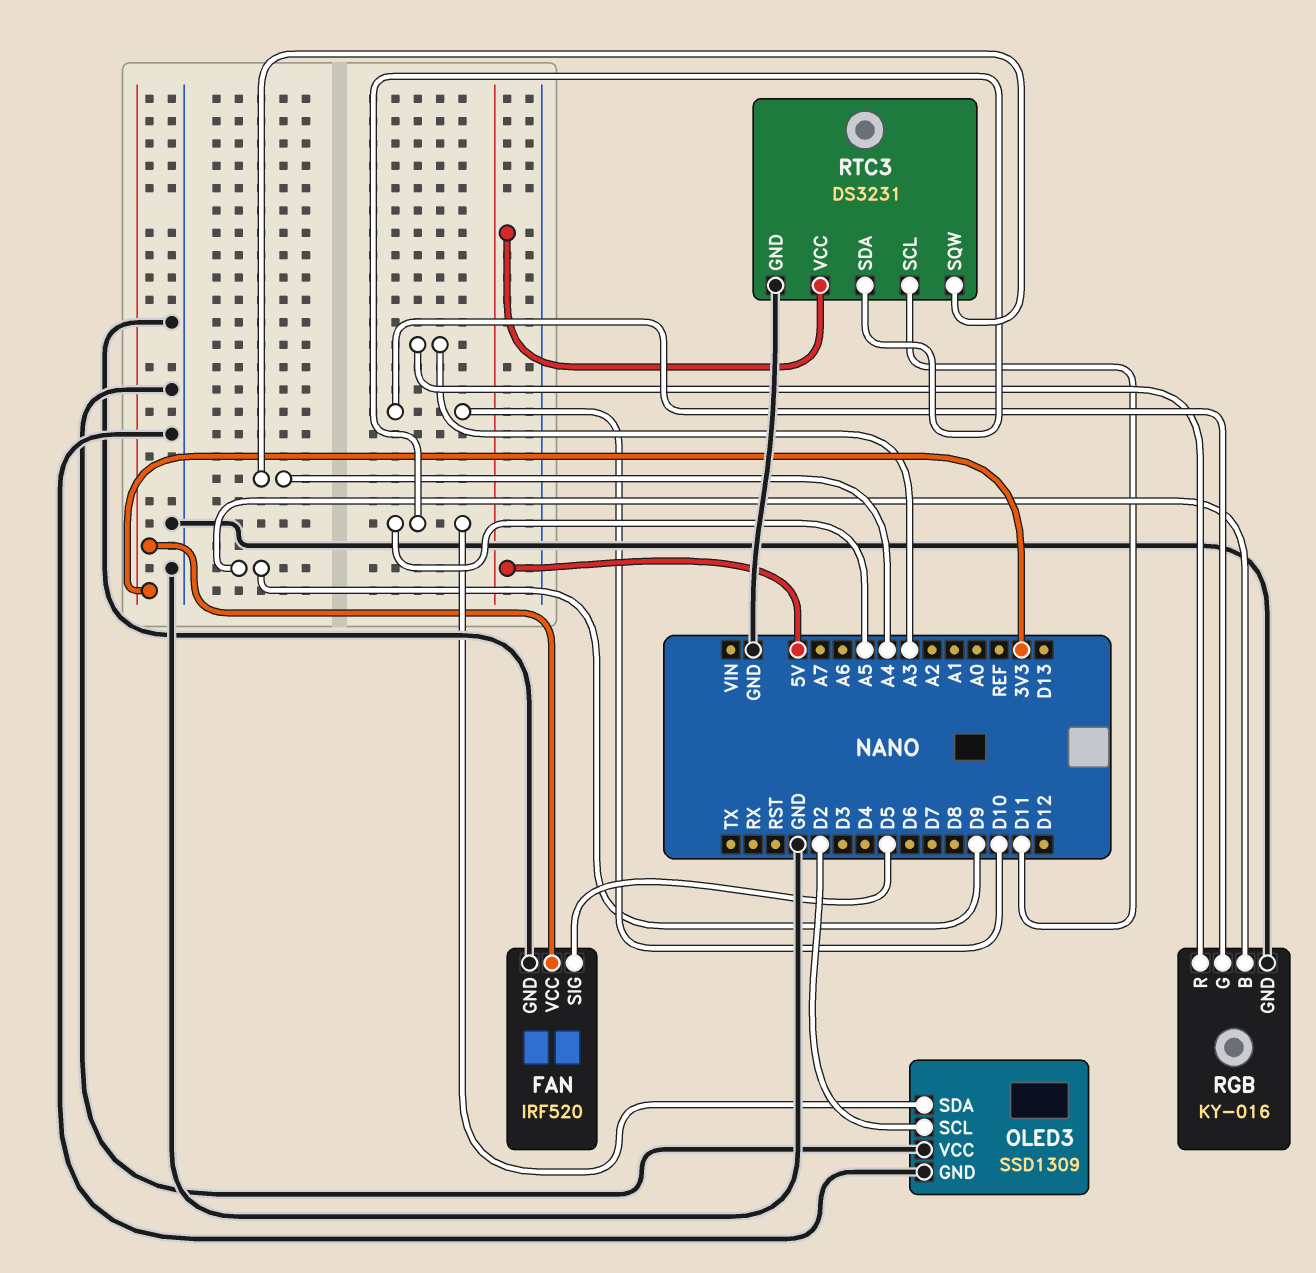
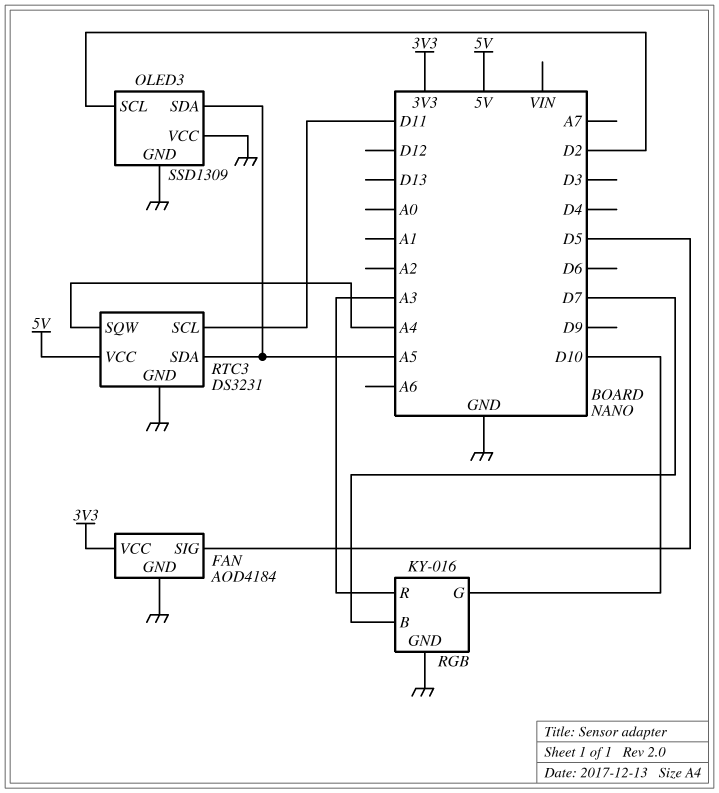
FAN: IRF520 -> AOD4184
RGB pin B: D9 -> D7

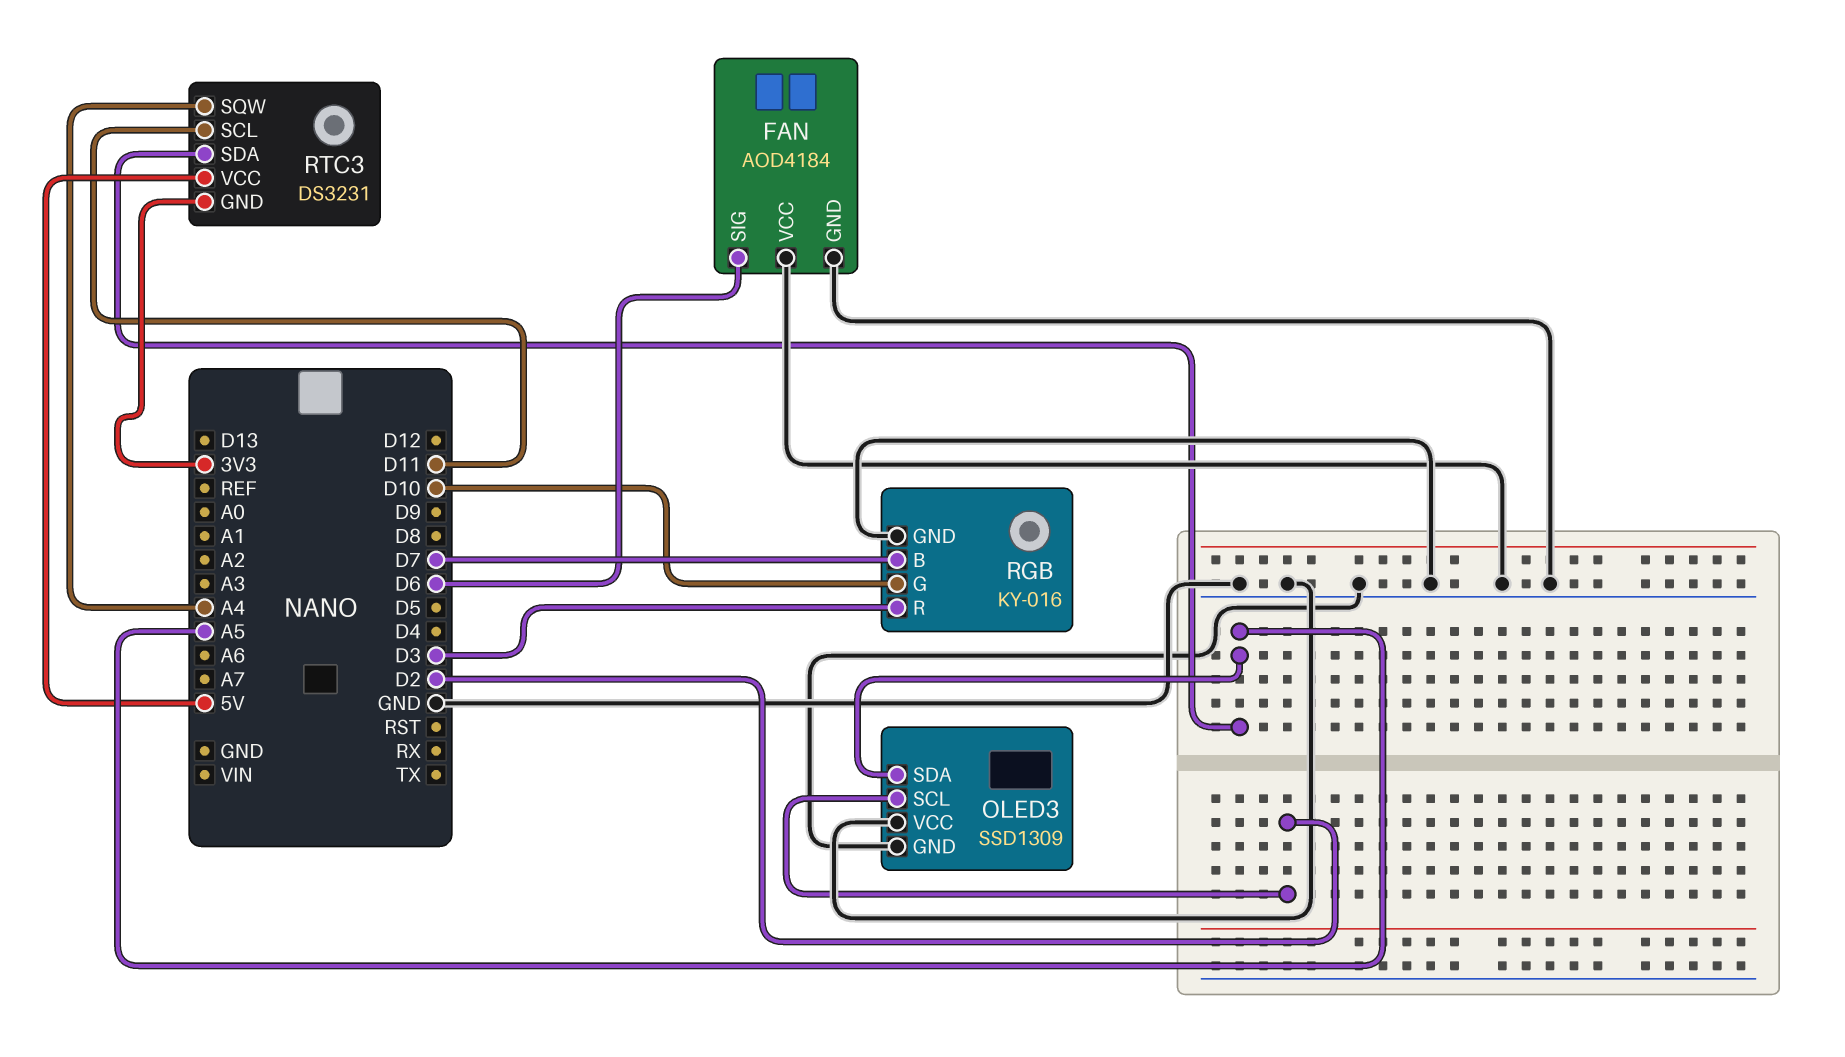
FAN pin SIG: D5 -> D6
FAN pin VCC: 3V3 -> GND
RGB pin R: A3 -> D3
RTC3 pin GND: GND -> 3V3

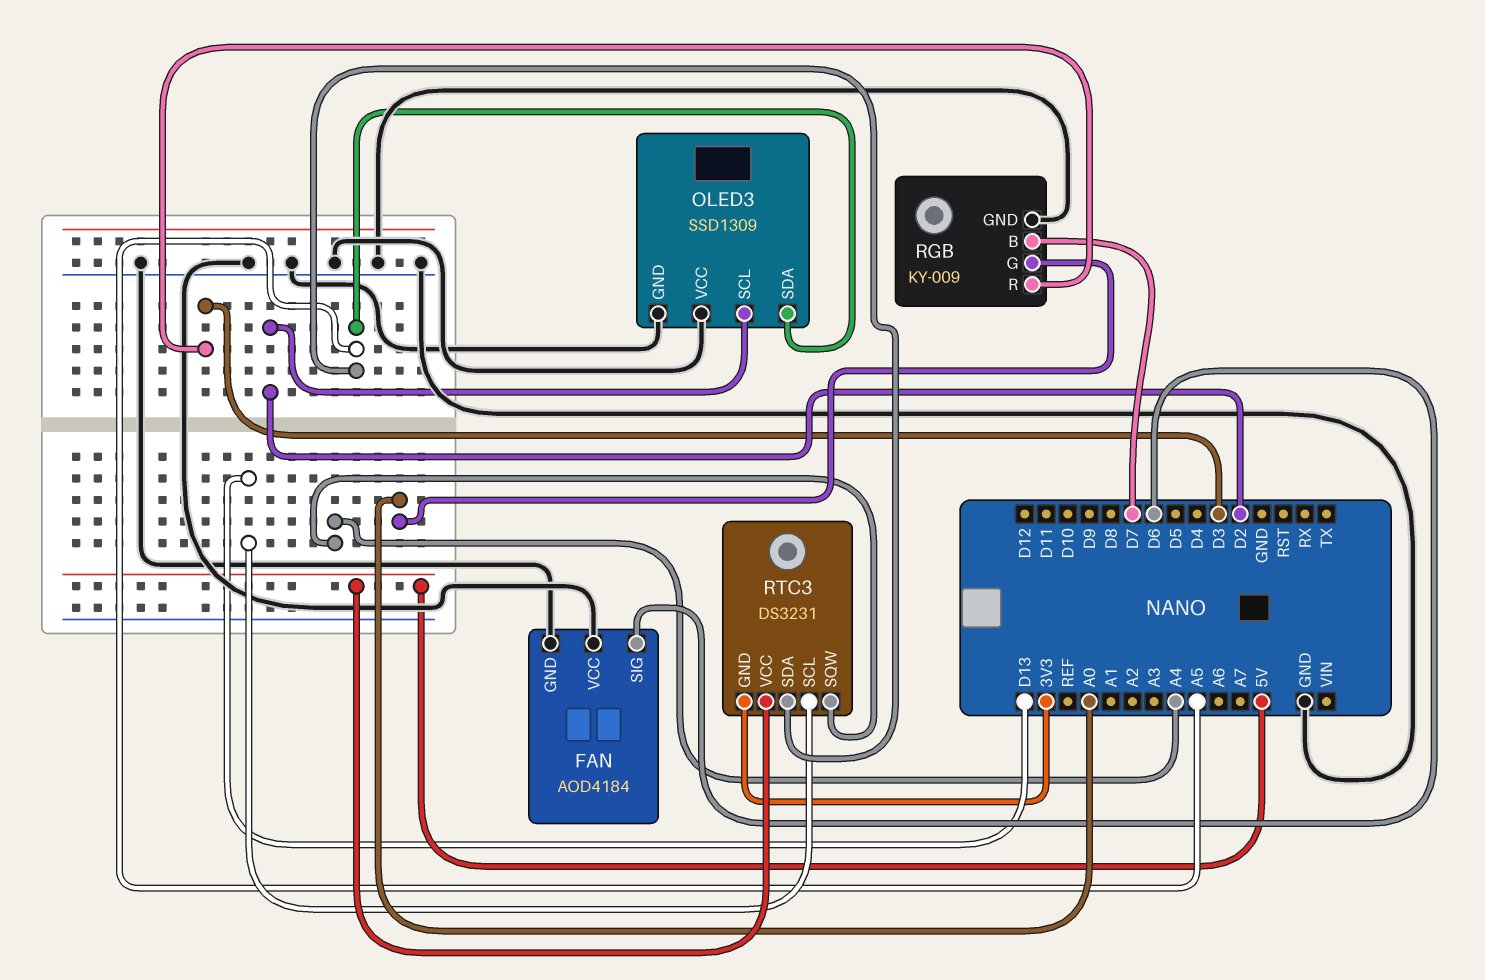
RGB: KY-016 -> KY-009
RGB pin G: D10 -> A0
RTC3 pin SCL: D11 -> D13

